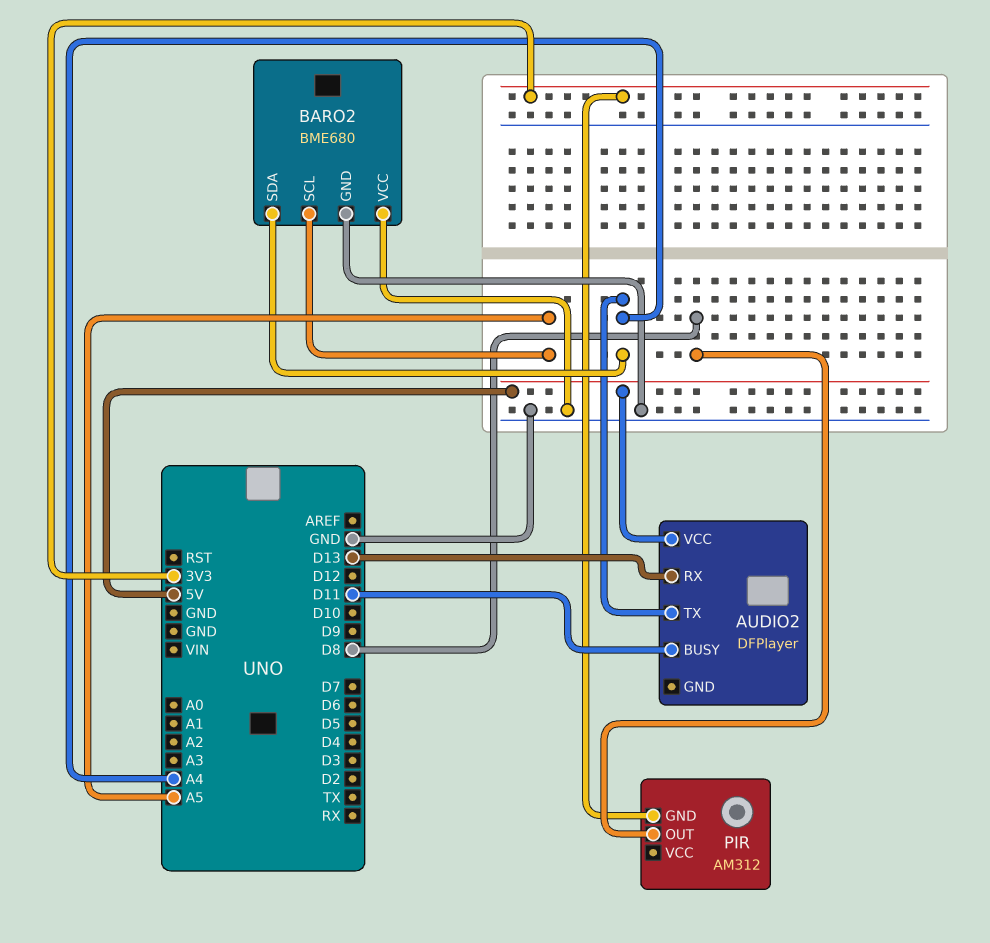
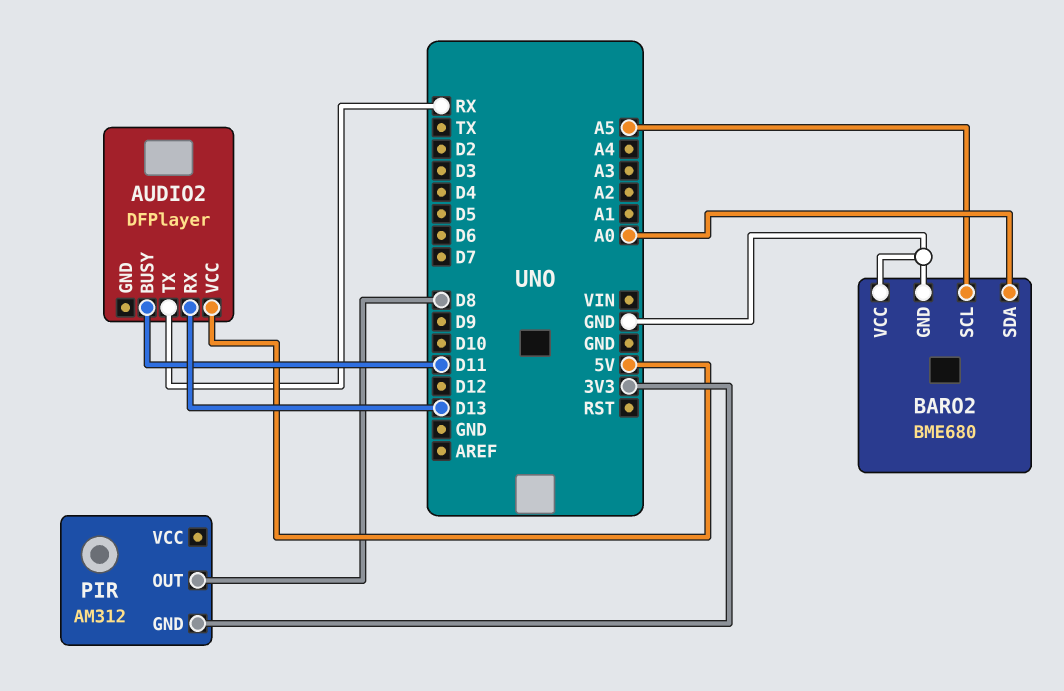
AUDIO2 pin TX: A4 -> RX
BARO2 pin SDA: A4 -> A0

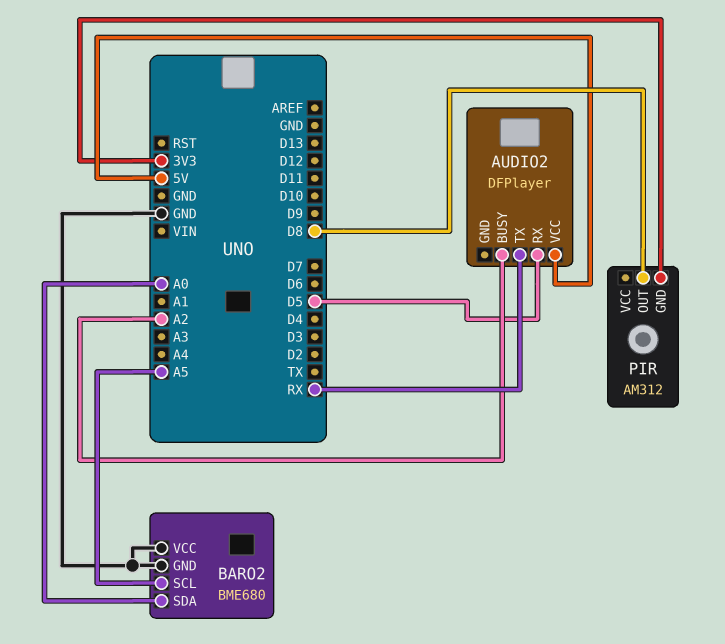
AUDIO2 pin BUSY: D11 -> A2
AUDIO2 pin RX: D13 -> D5

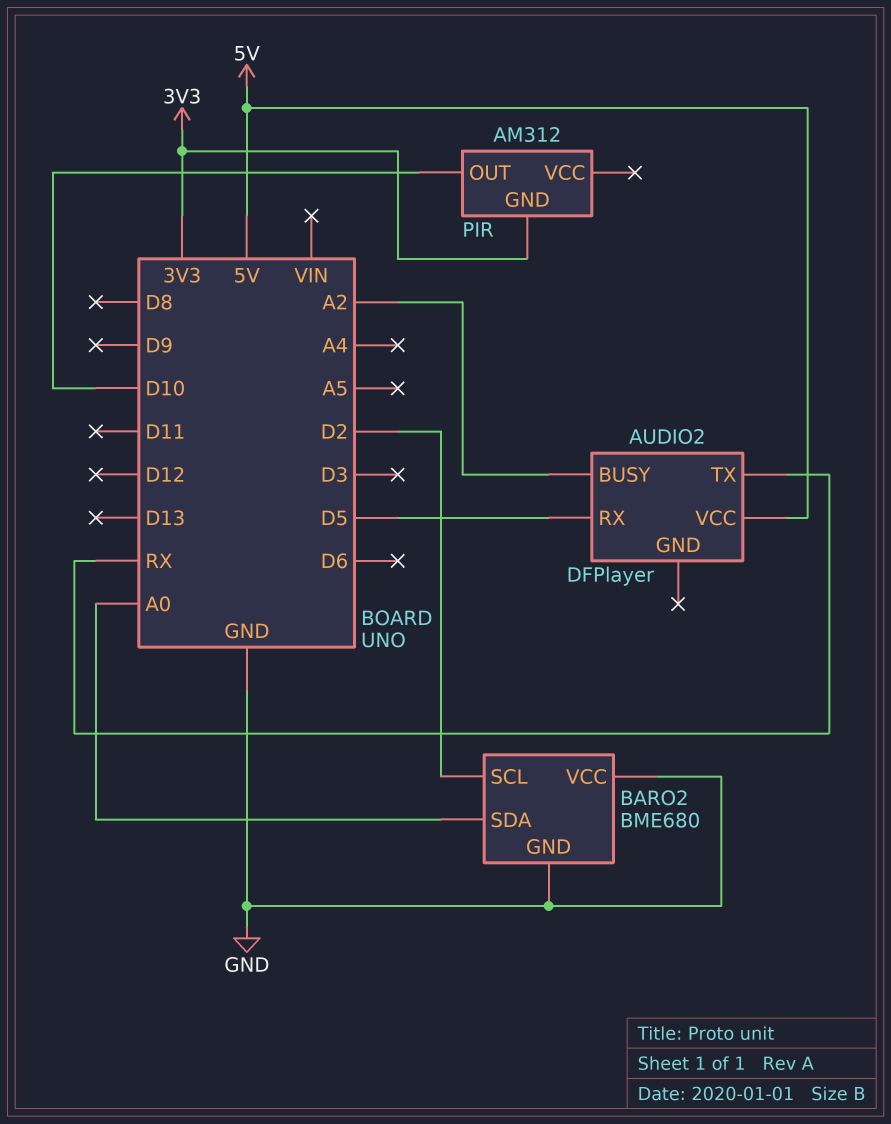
BARO2 pin SCL: A5 -> D2
PIR pin OUT: D8 -> D10

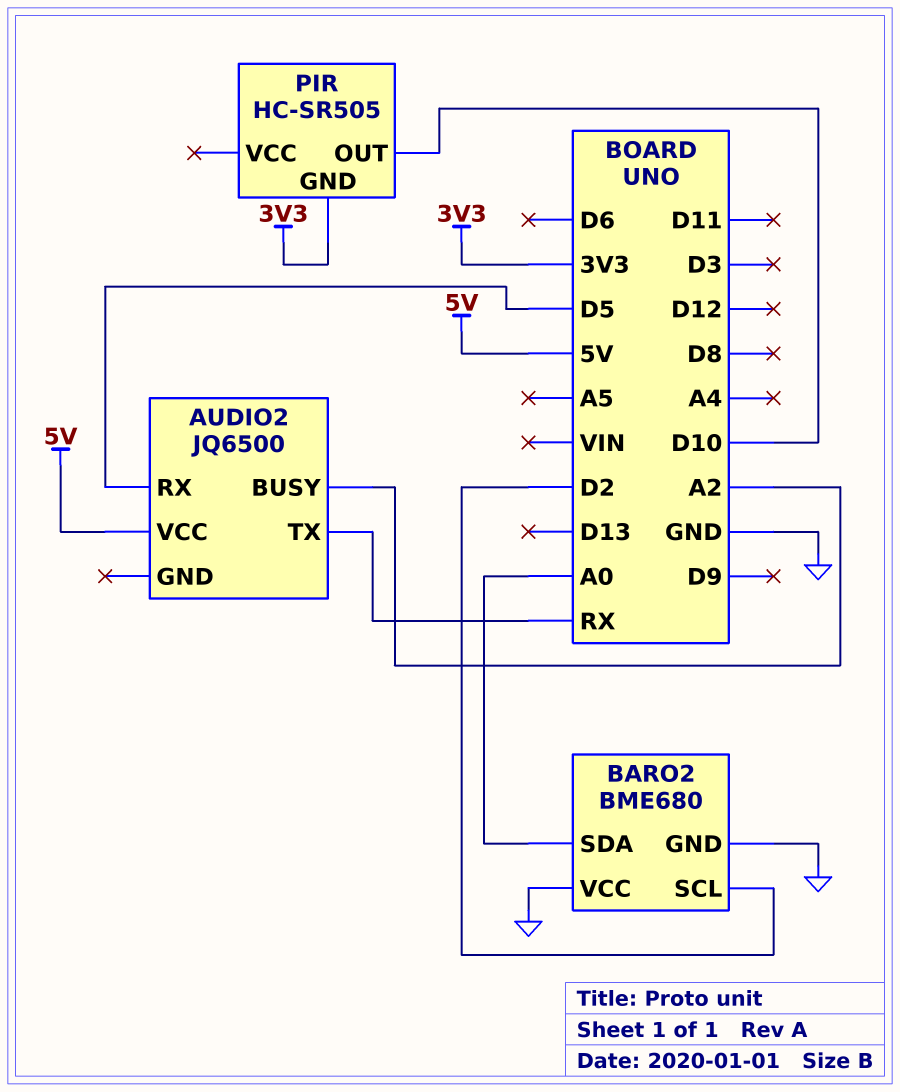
AUDIO2: DFPlayer -> JQ6500
PIR: AM312 -> HC-SR505

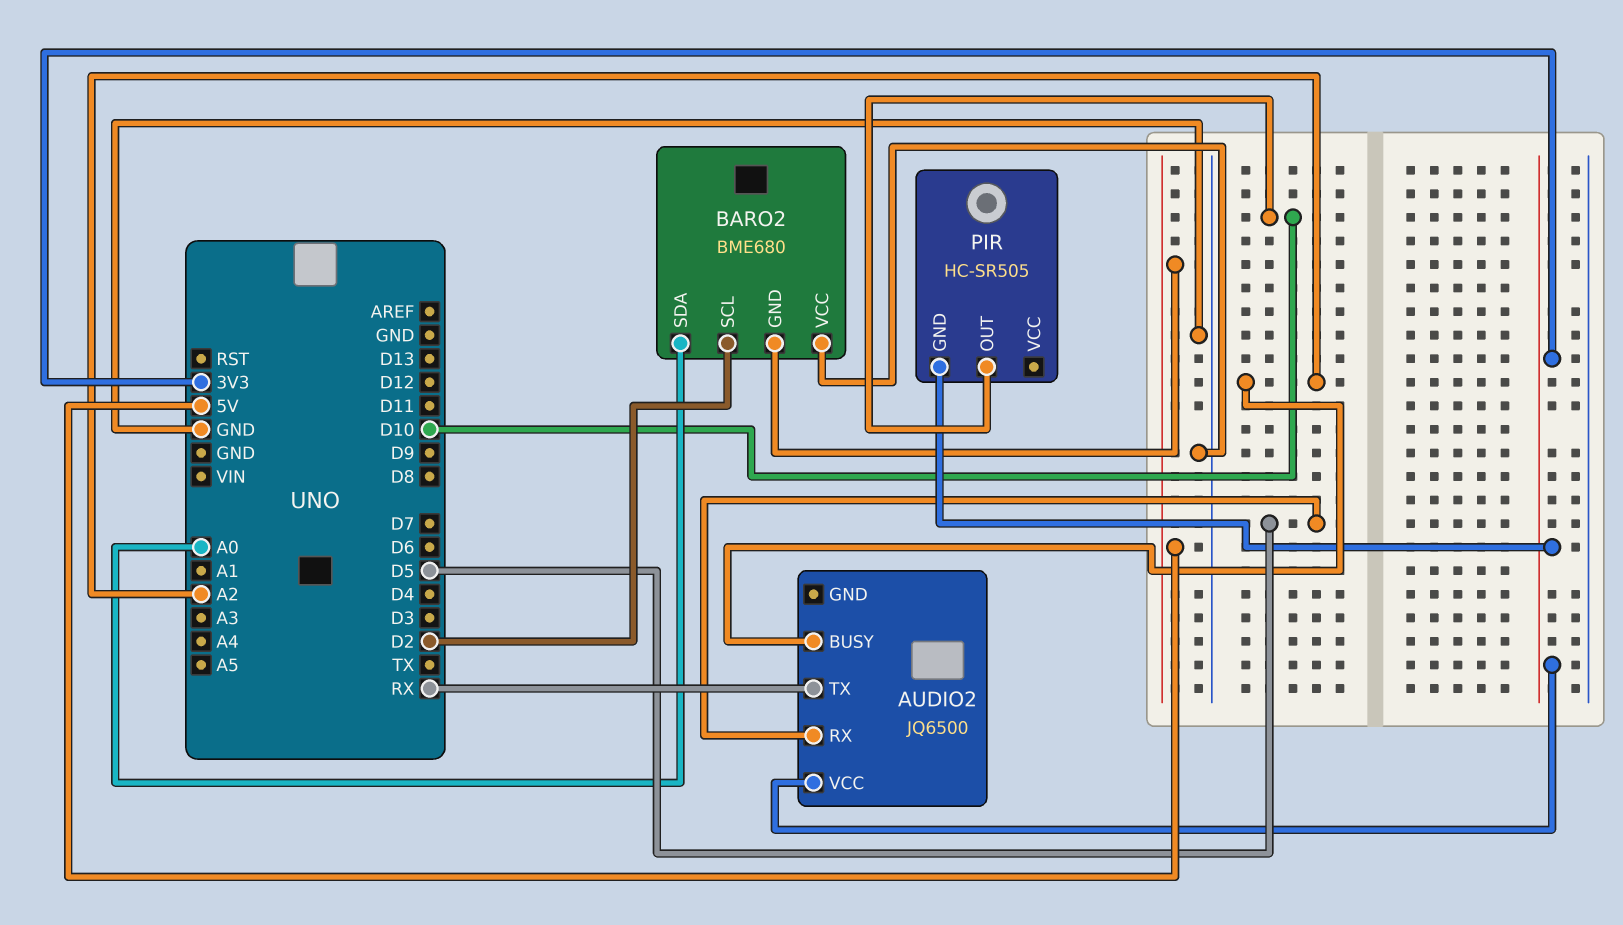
AUDIO2 pin VCC: 5V -> 3V3
BARO2 pin GND: GND -> 5V

